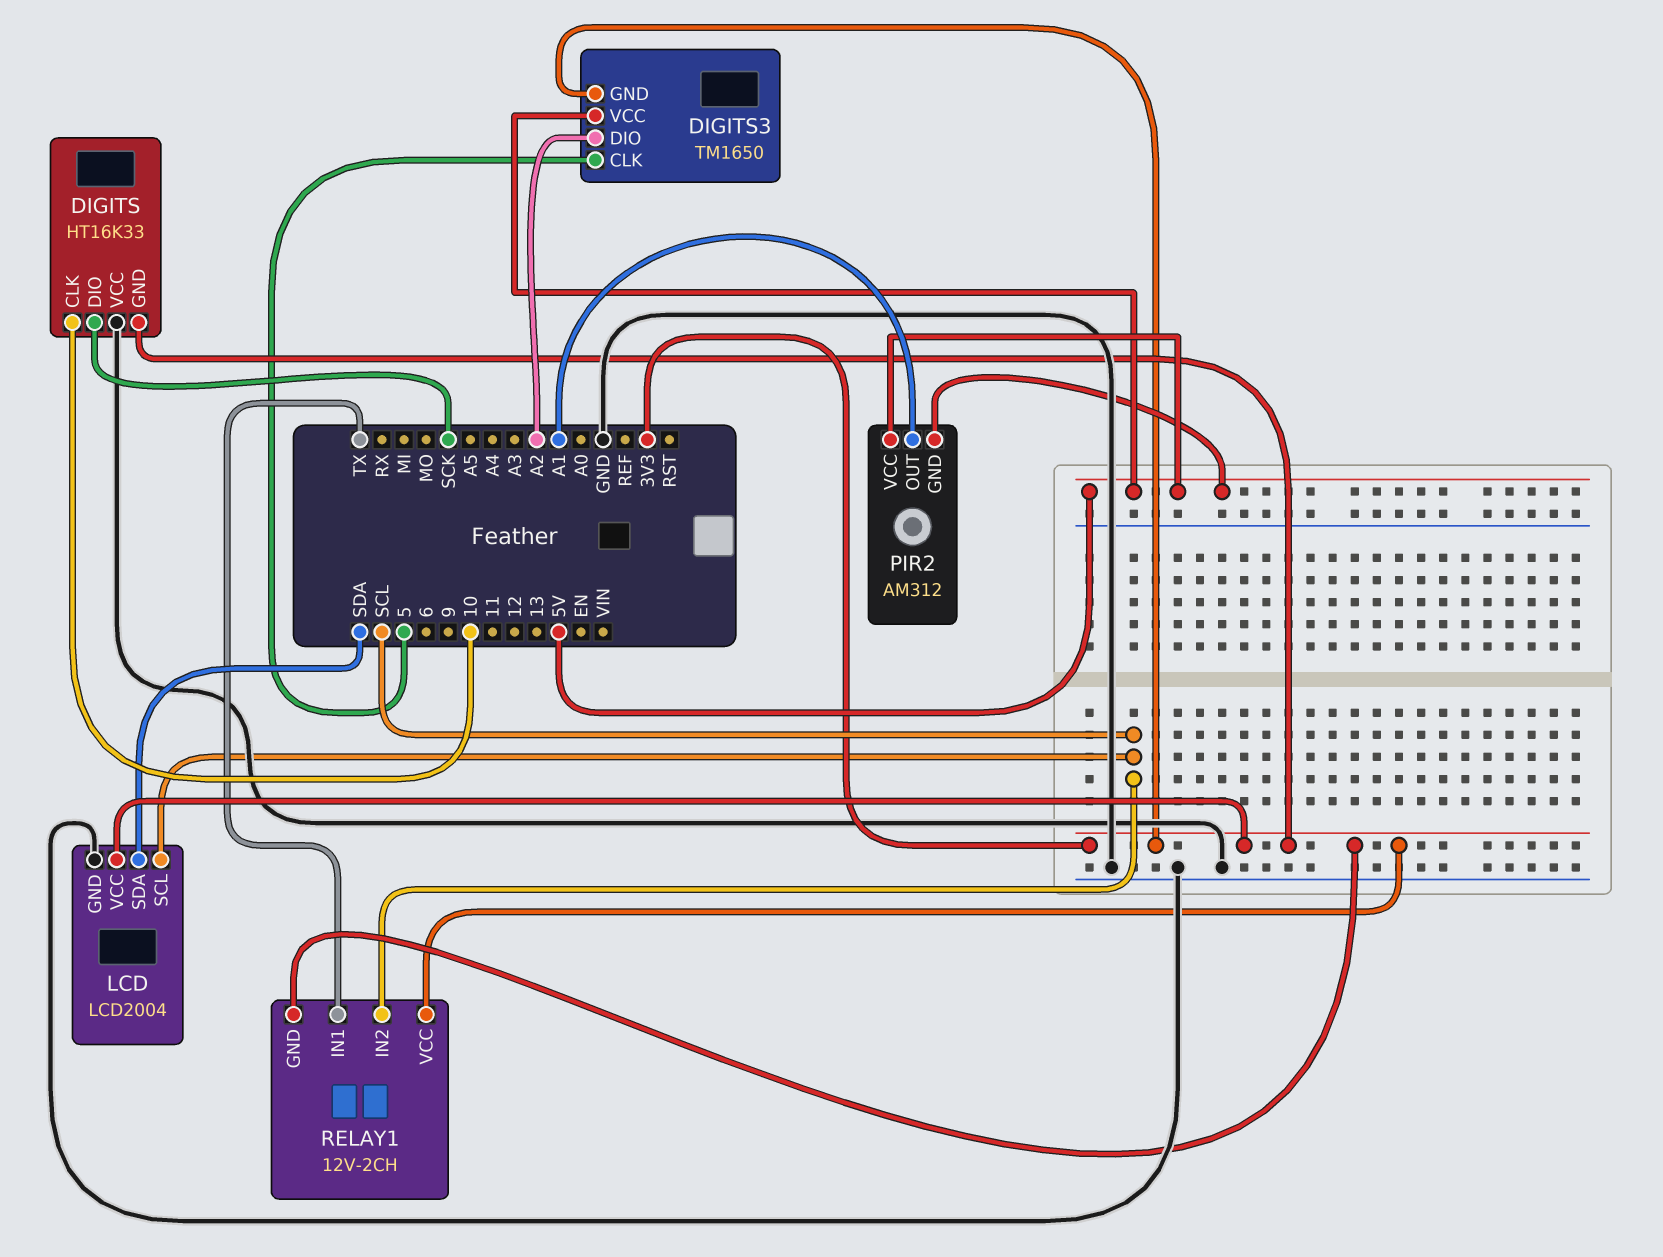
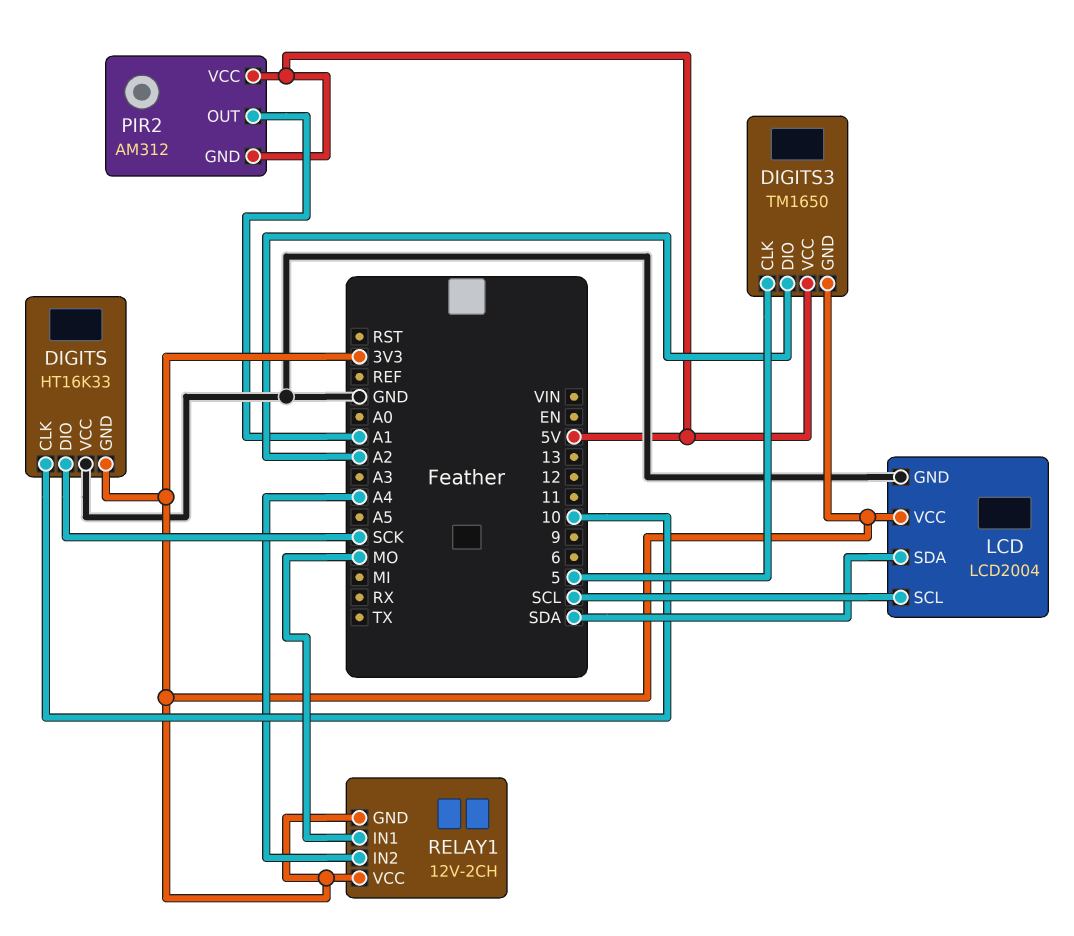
RELAY1 pin IN1: TX -> MO
RELAY1 pin IN2: SCL -> A4

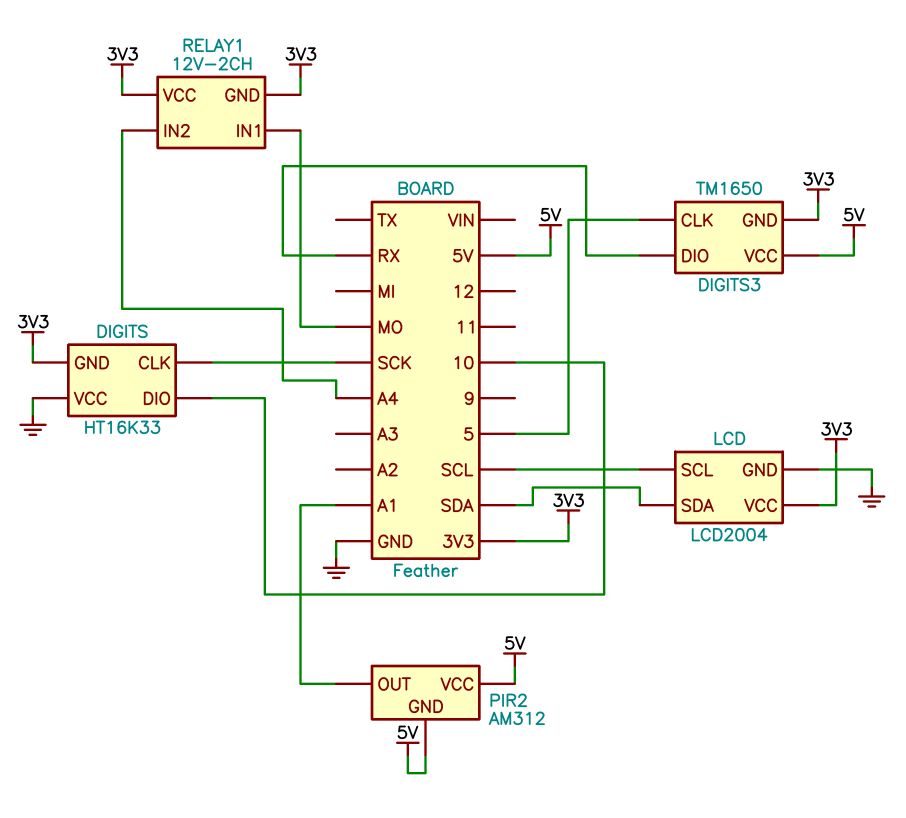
DIGITS pin CLK: 10 -> SCK
DIGITS pin DIO: SCK -> 10
DIGITS3 pin DIO: A2 -> RX

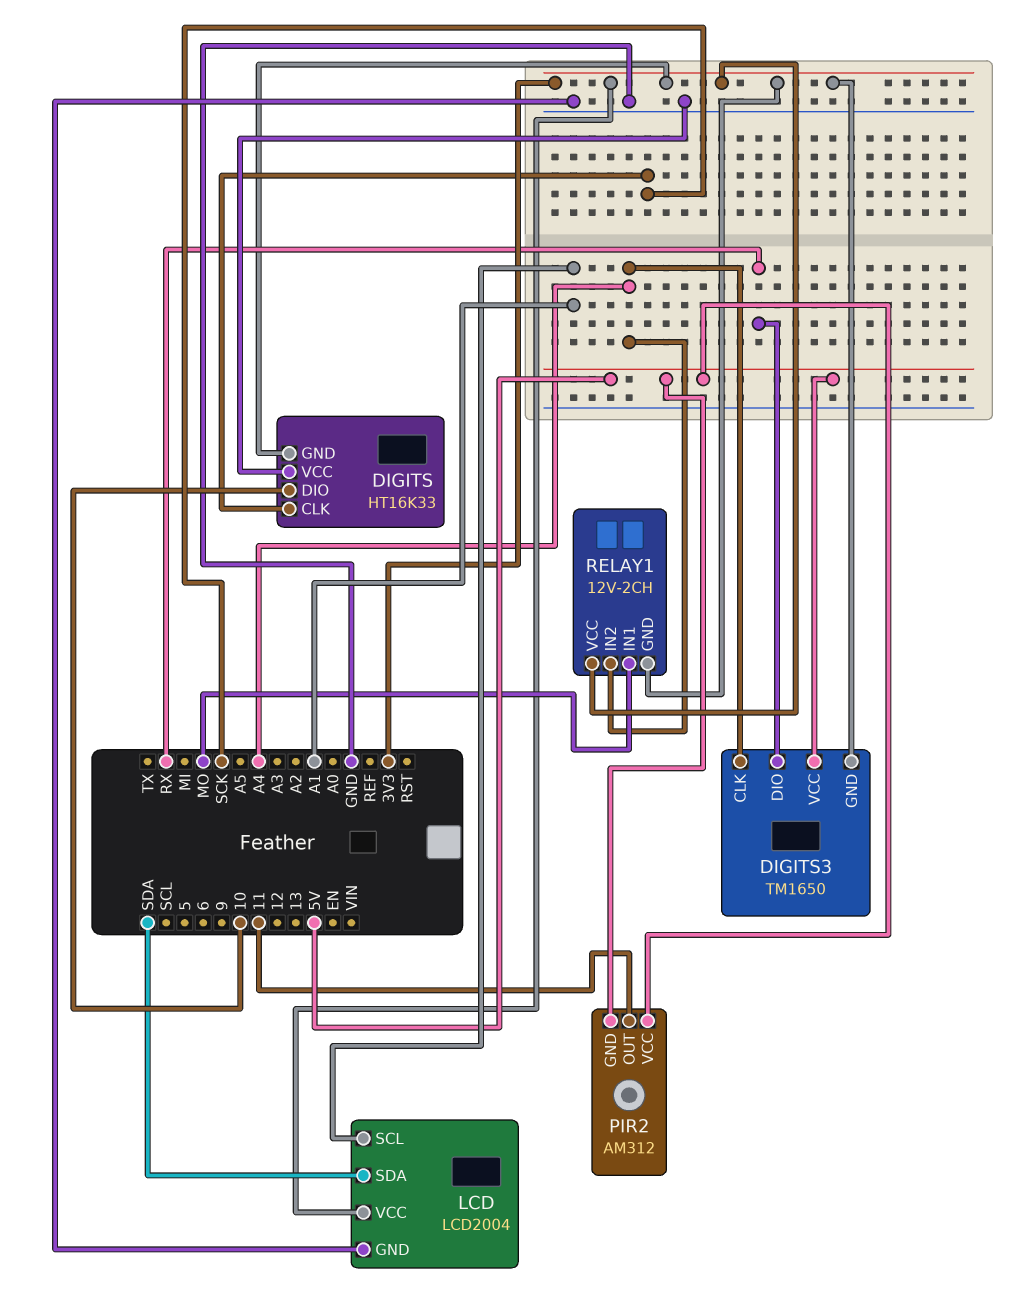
DIGITS3 pin CLK: 5 -> A4
LCD pin SCL: SCL -> A1
PIR2 pin OUT: A1 -> 11

